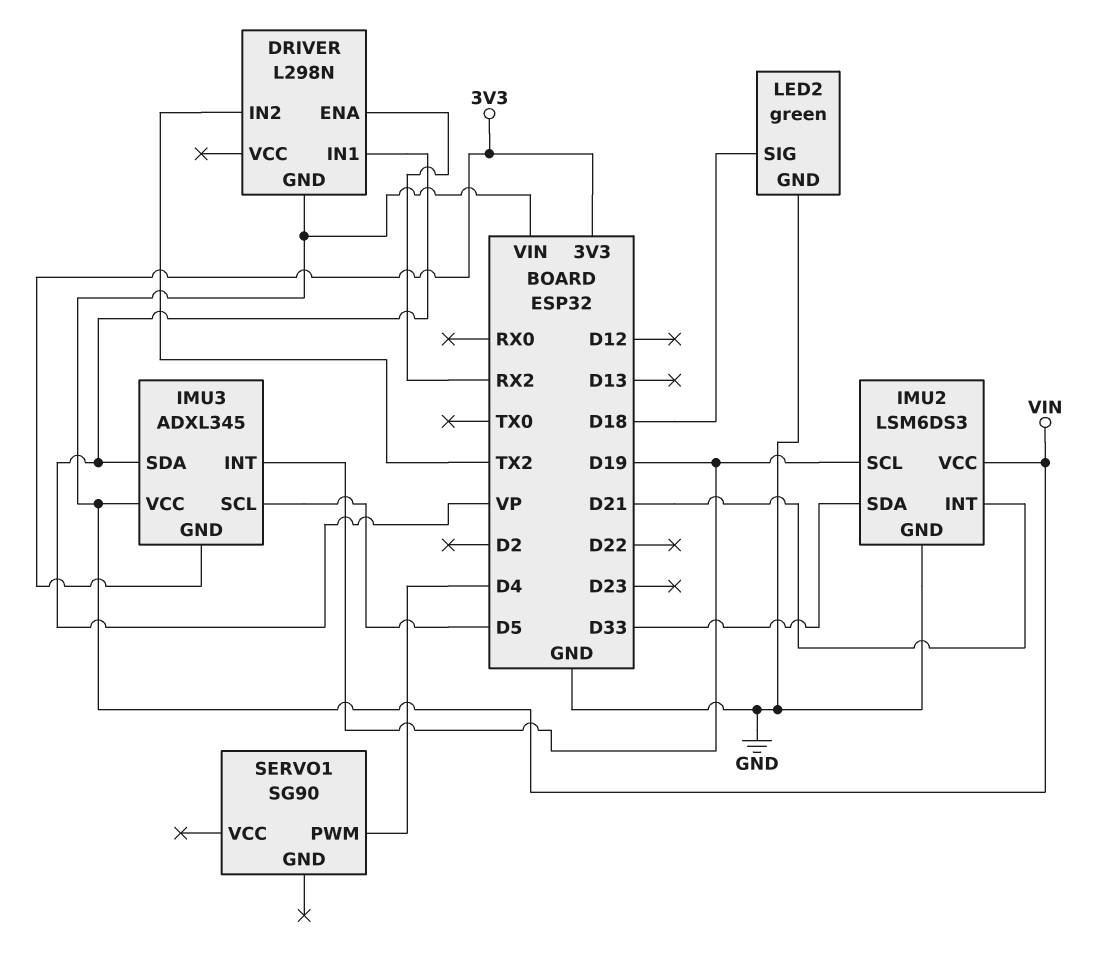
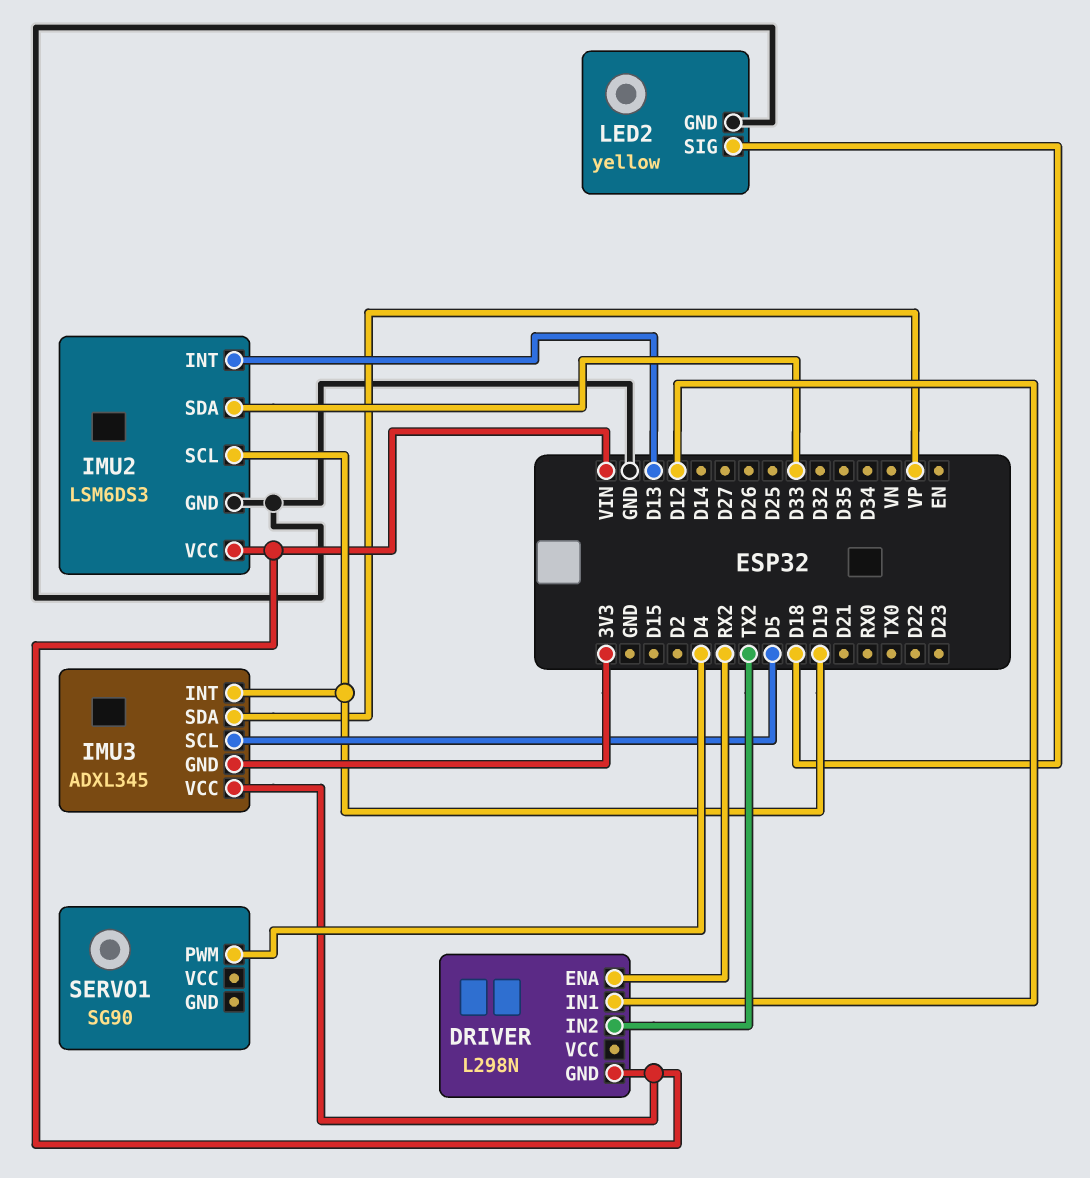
DRIVER pin IN1: VP -> D12
IMU2 pin INT: D21 -> D13
LED2: green -> yellow

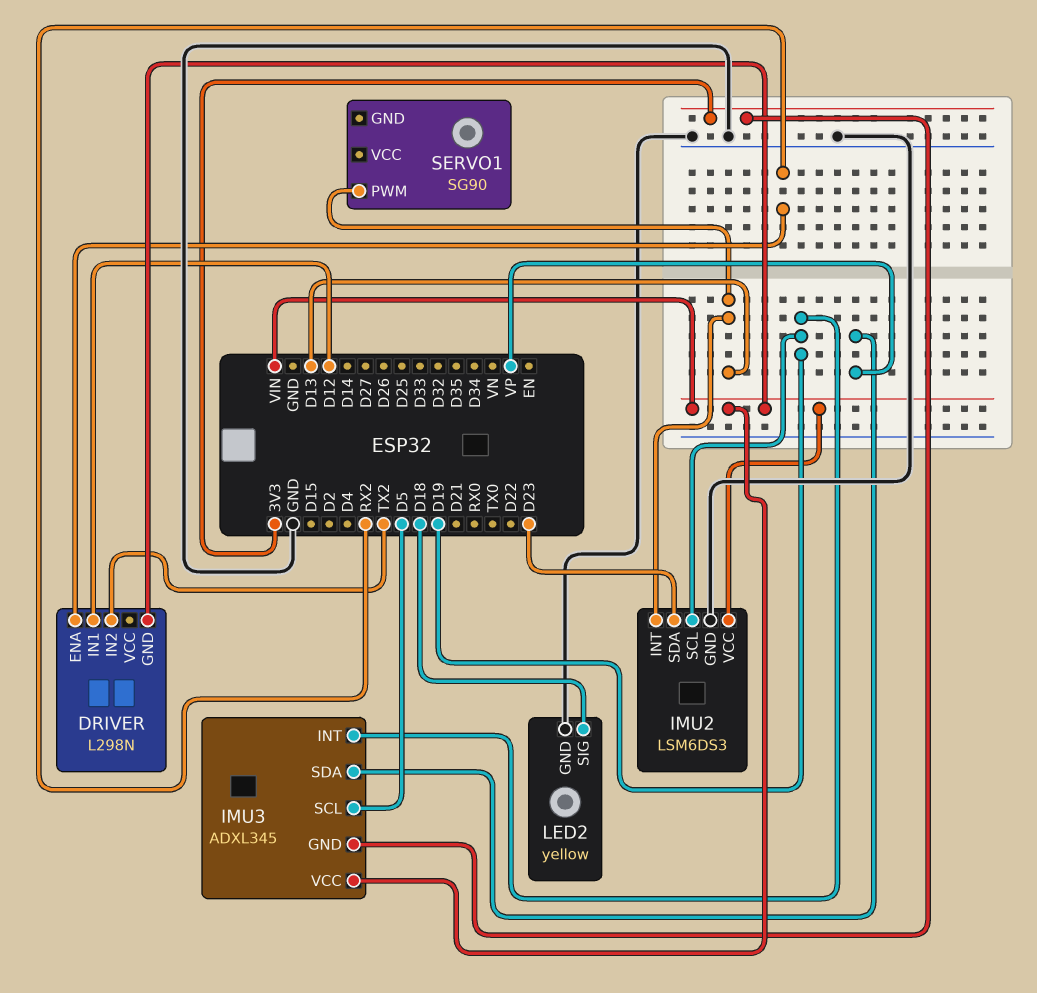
IMU2 pin SDA: D33 -> D23
SERVO1 pin PWM: D4 -> D13

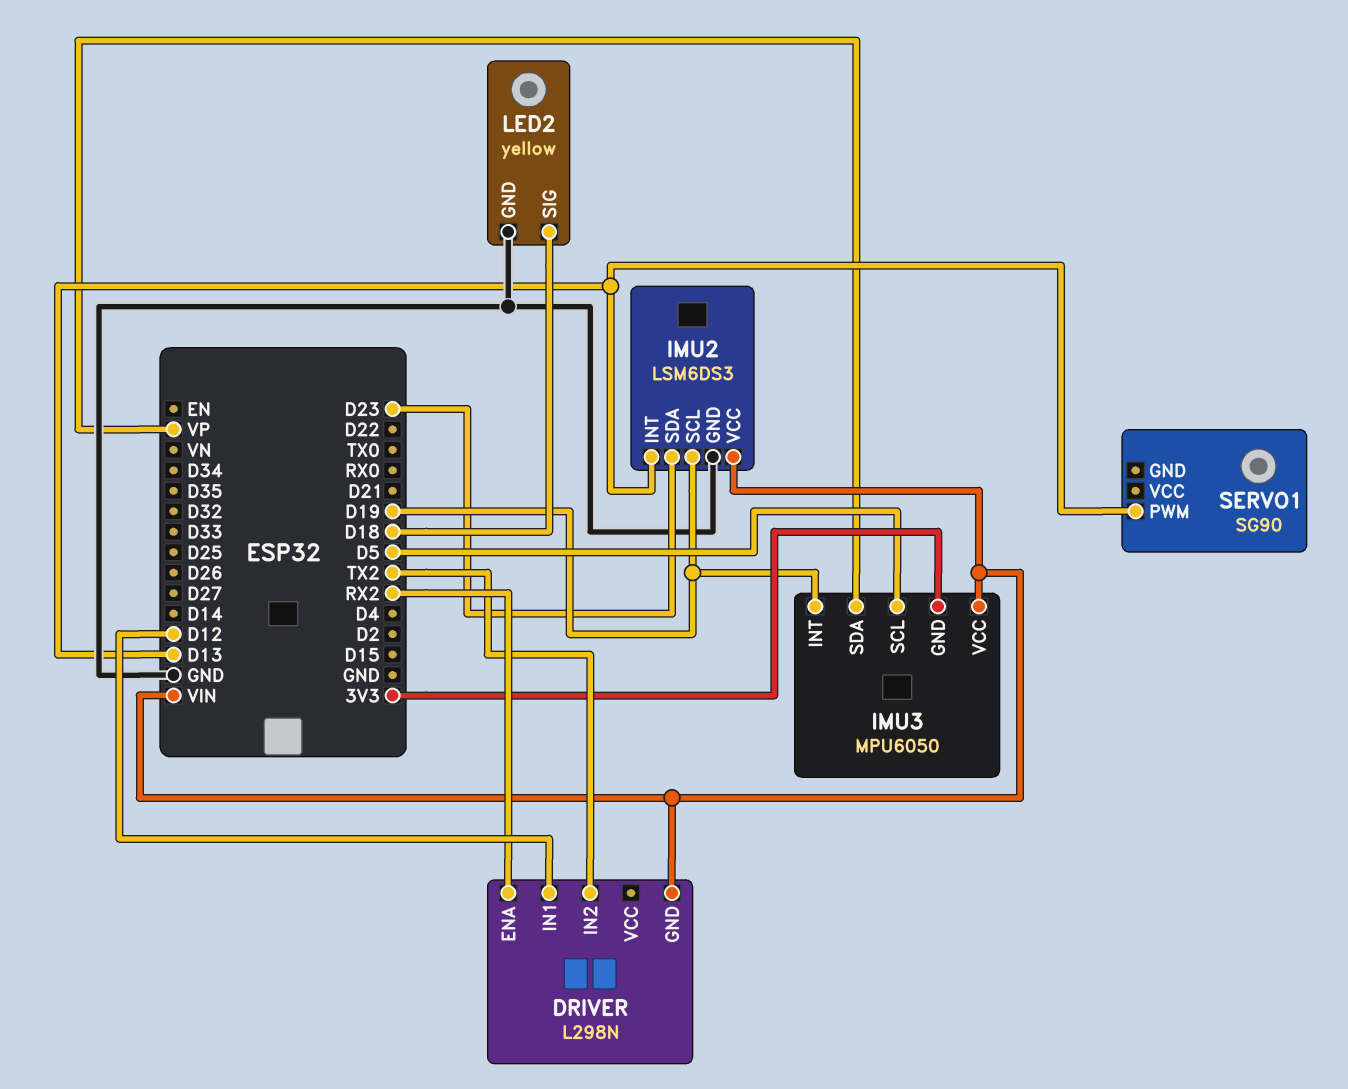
IMU3: ADXL345 -> MPU6050

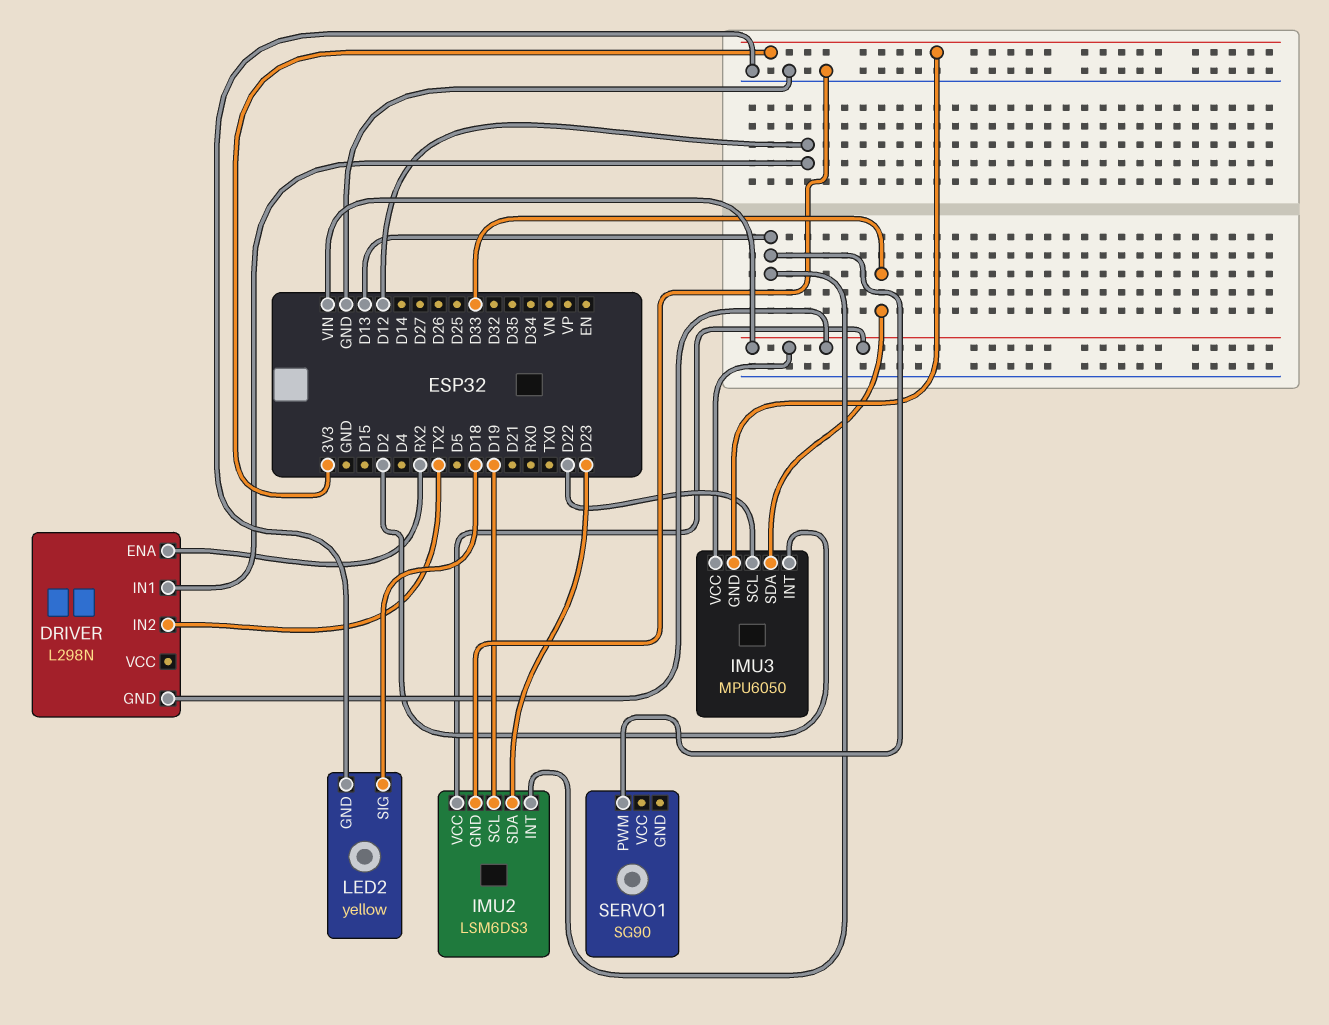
IMU3 pin INT: D19 -> D2
IMU3 pin SCL: D5 -> D22
IMU3 pin SDA: VP -> D33

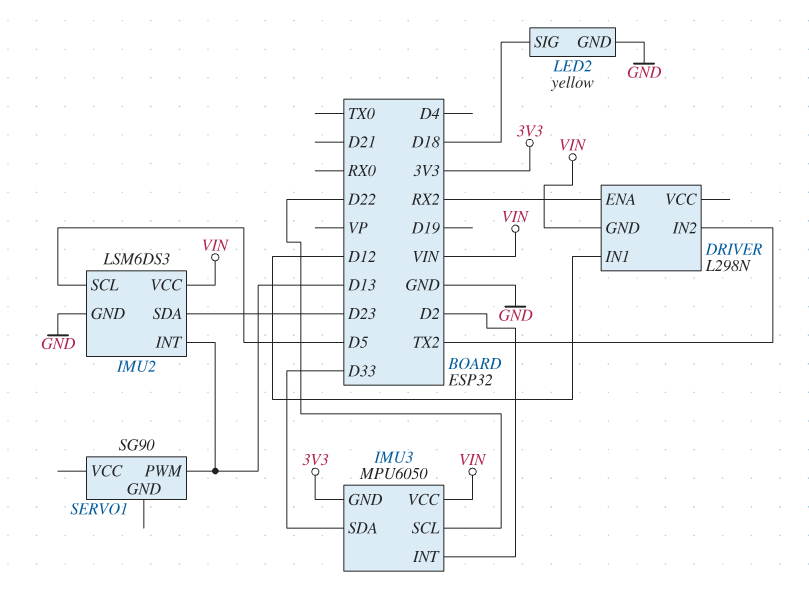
IMU2 pin SCL: D19 -> D5

